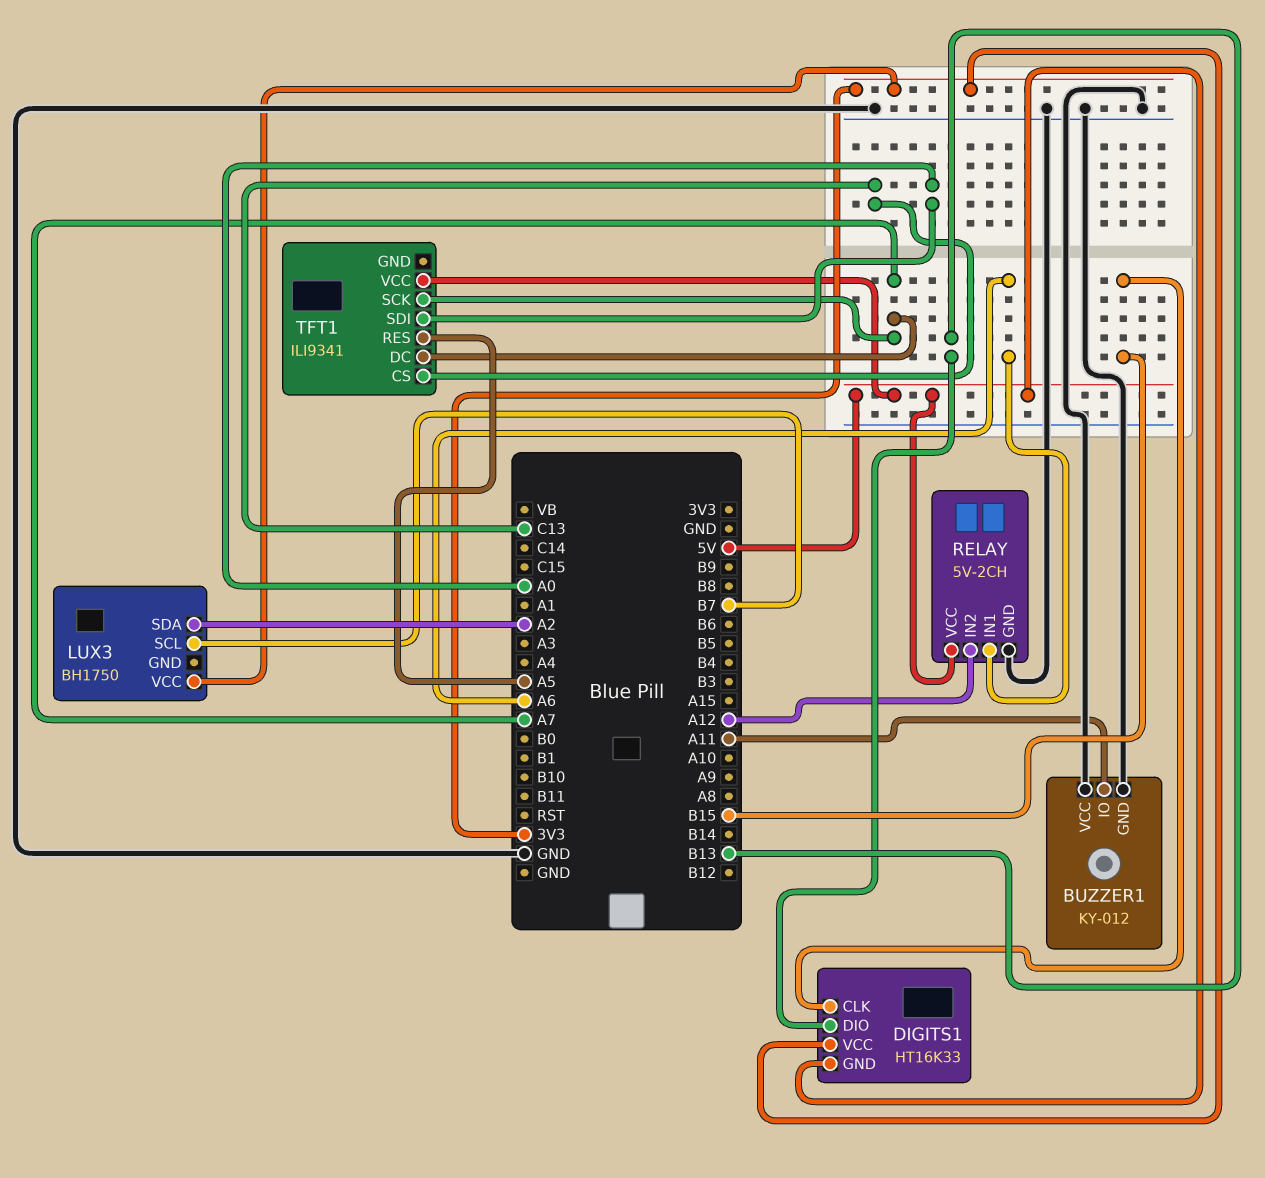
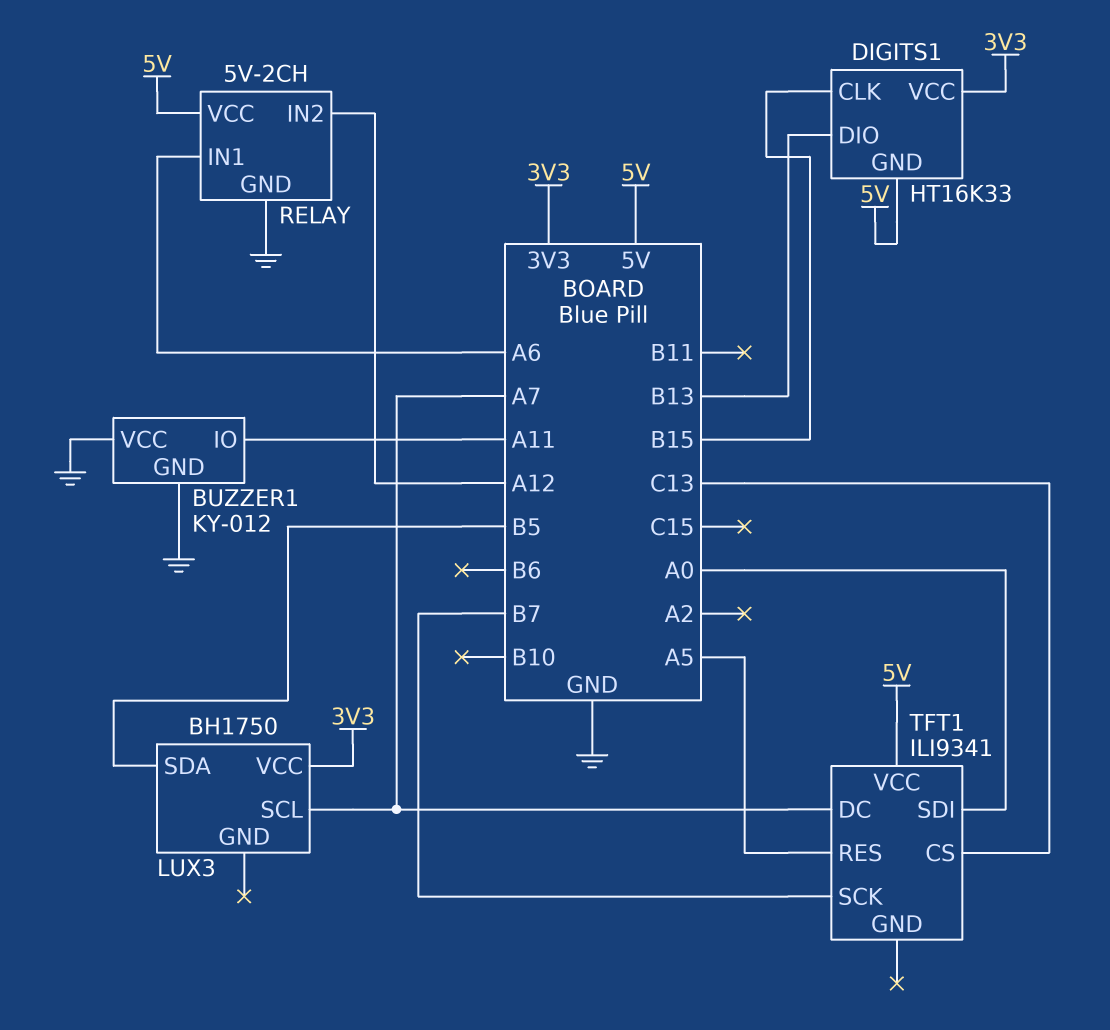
LUX3 pin SCL: B7 -> A7
LUX3 pin SDA: A2 -> B5
TFT1 pin SCK: A7 -> B7

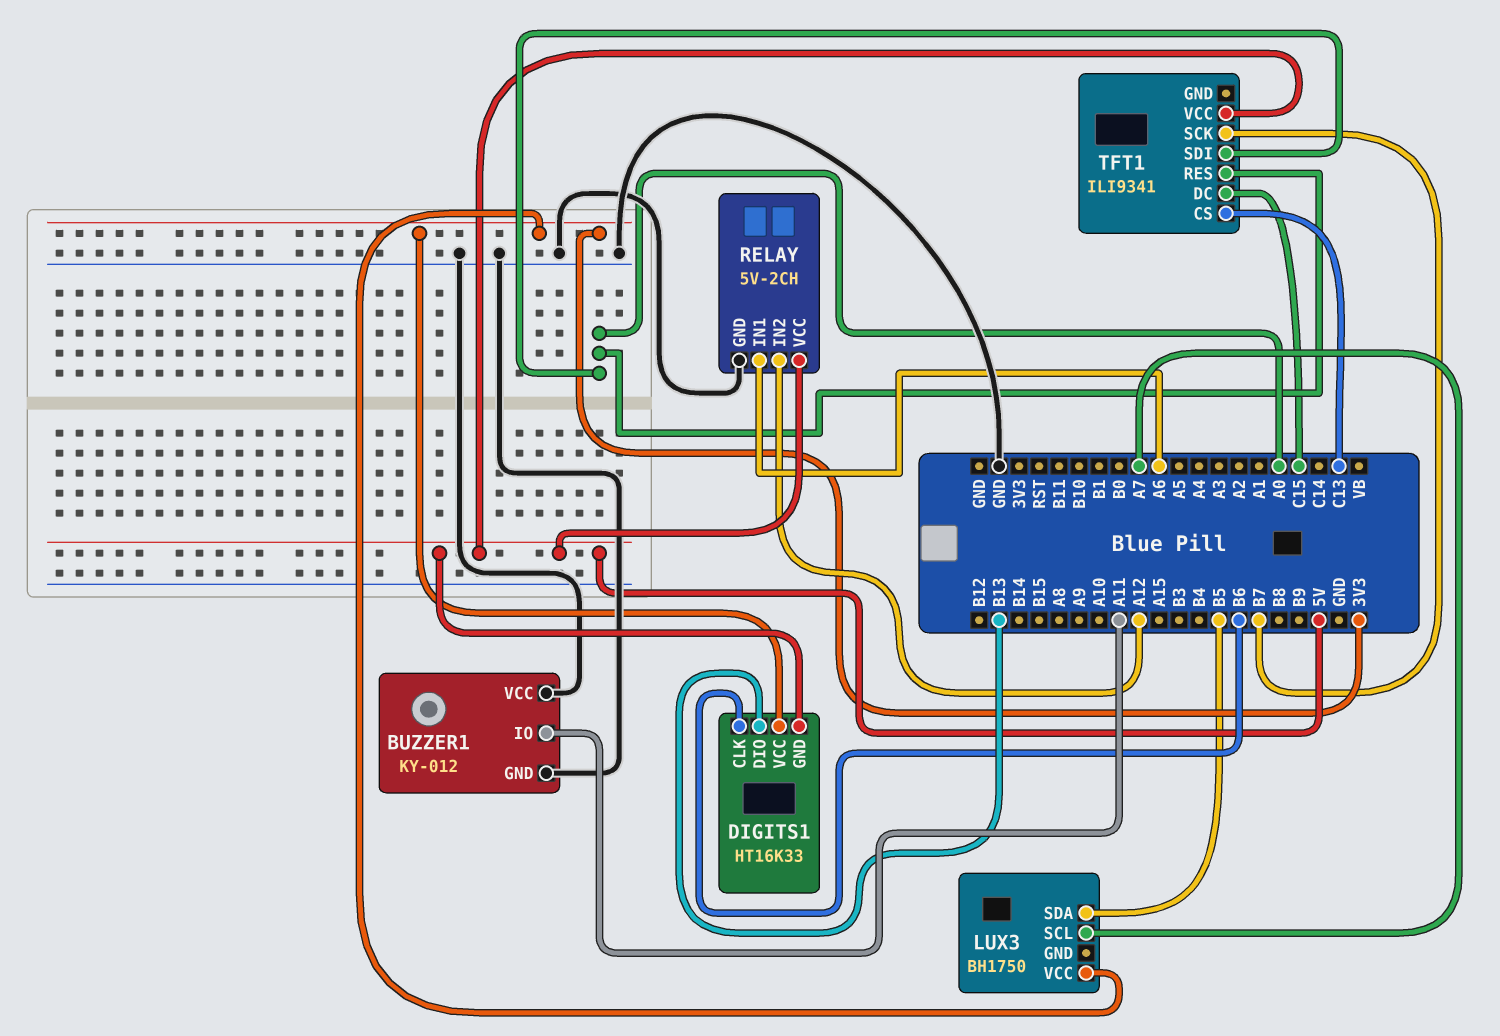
DIGITS1 pin CLK: B15 -> B6
TFT1 pin DC: A7 -> C15
TFT1 pin RES: A5 -> A0

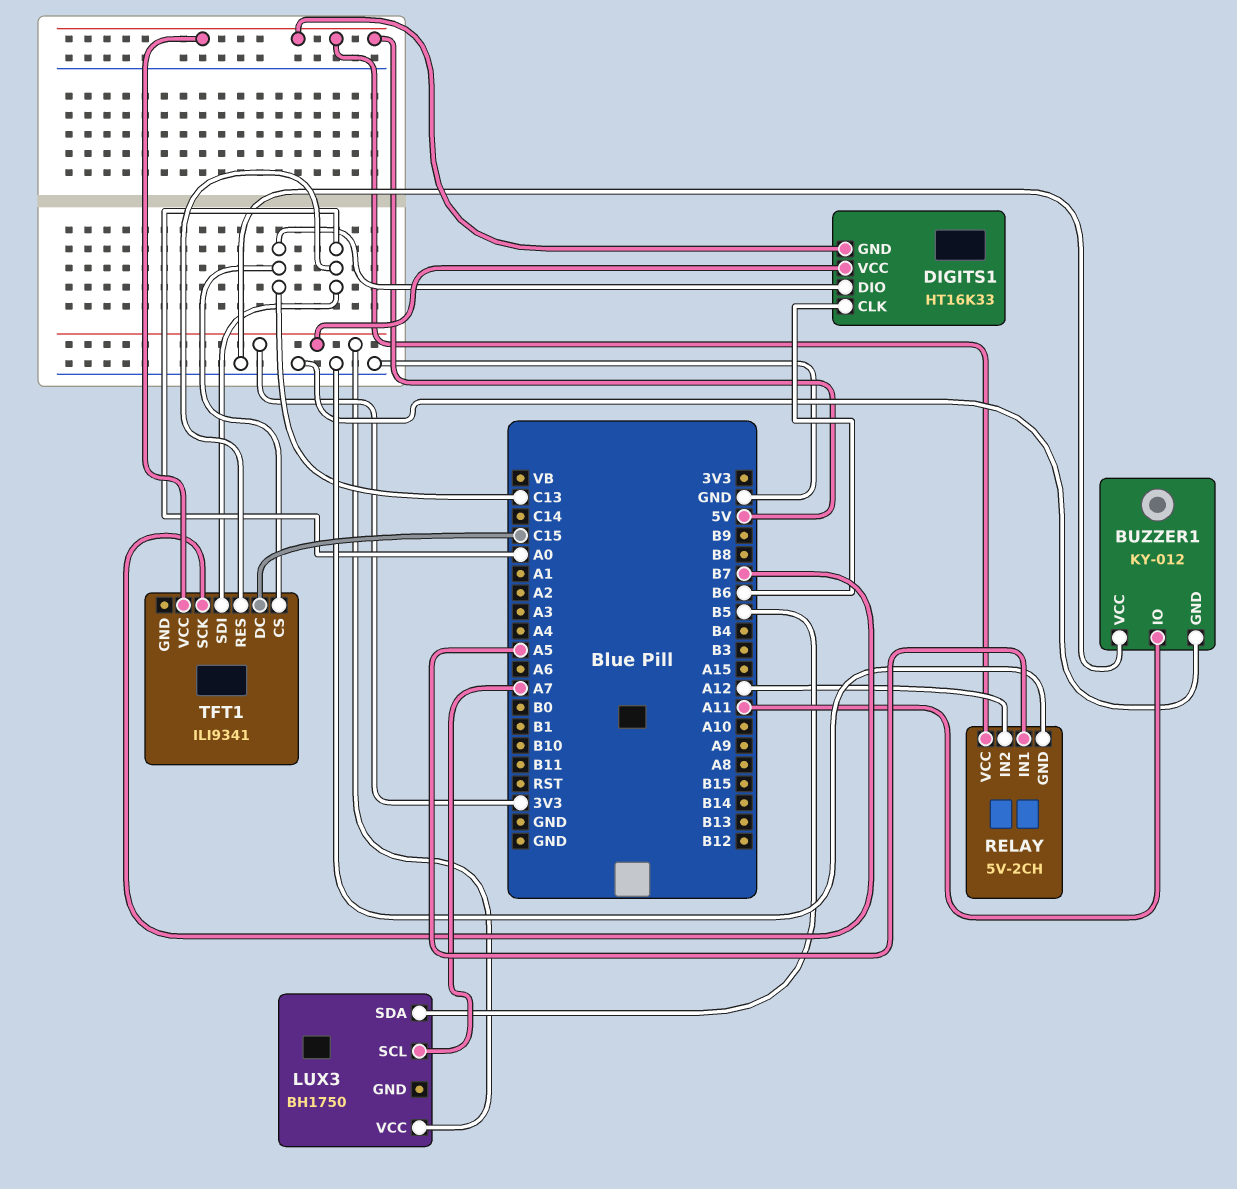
DIGITS1 pin DIO: B13 -> C13
RELAY pin IN1: A6 -> A5

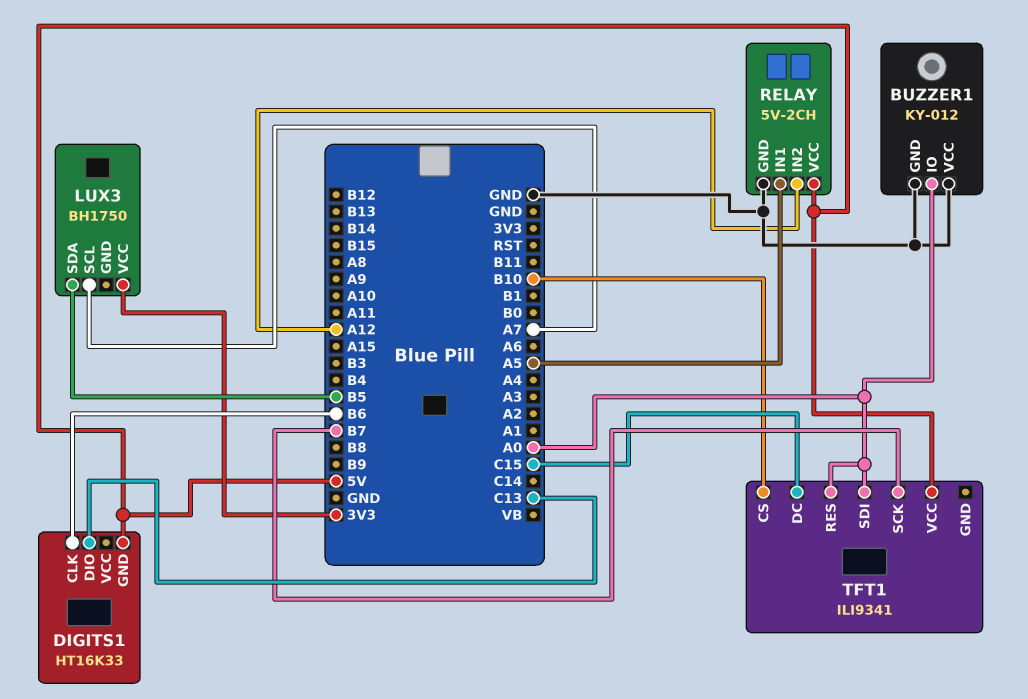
BUZZER1 pin IO: A11 -> A0
DIGITS1 pin VCC: 3V3 -> none
TFT1 pin CS: C13 -> B10

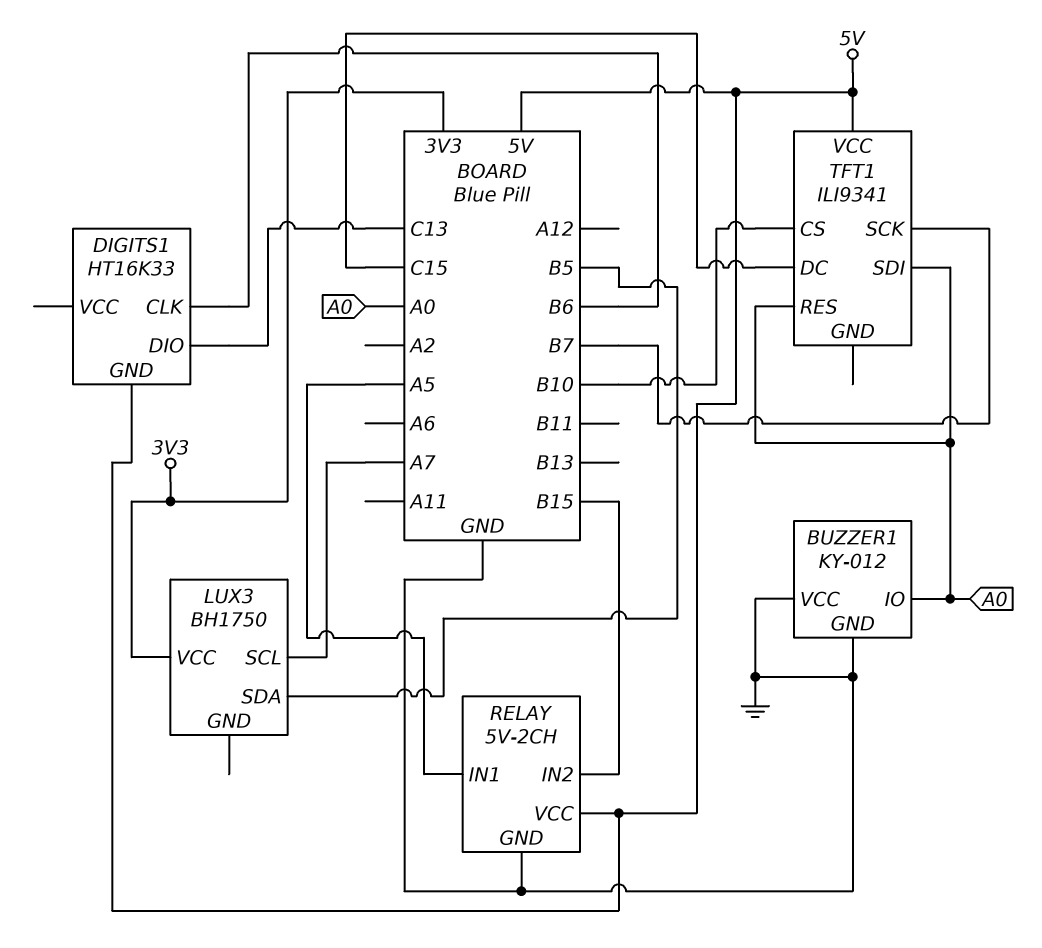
RELAY pin IN2: A12 -> B15

